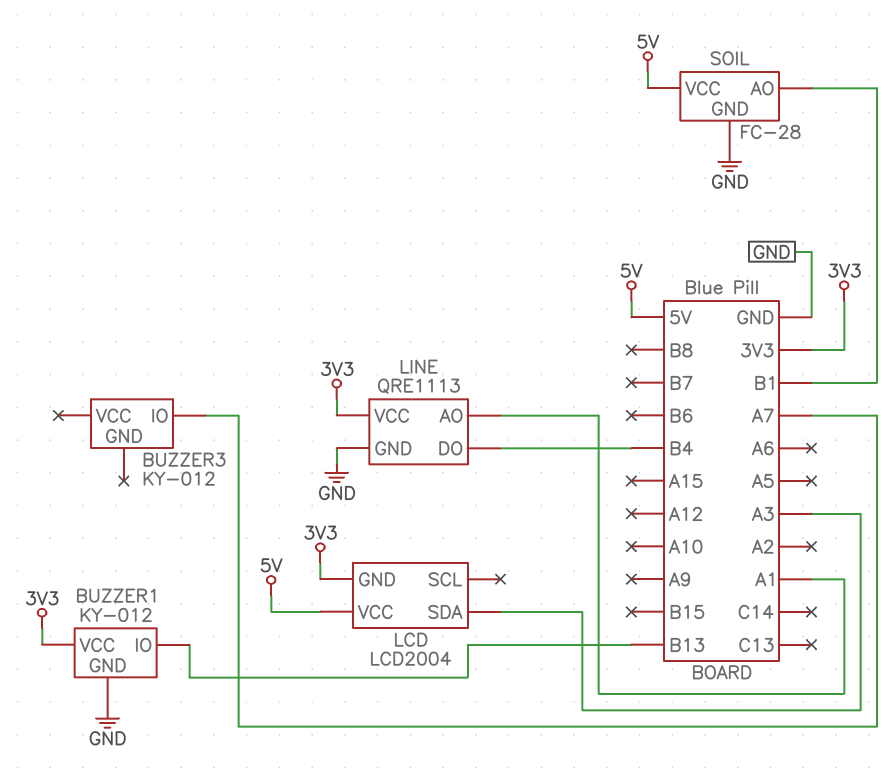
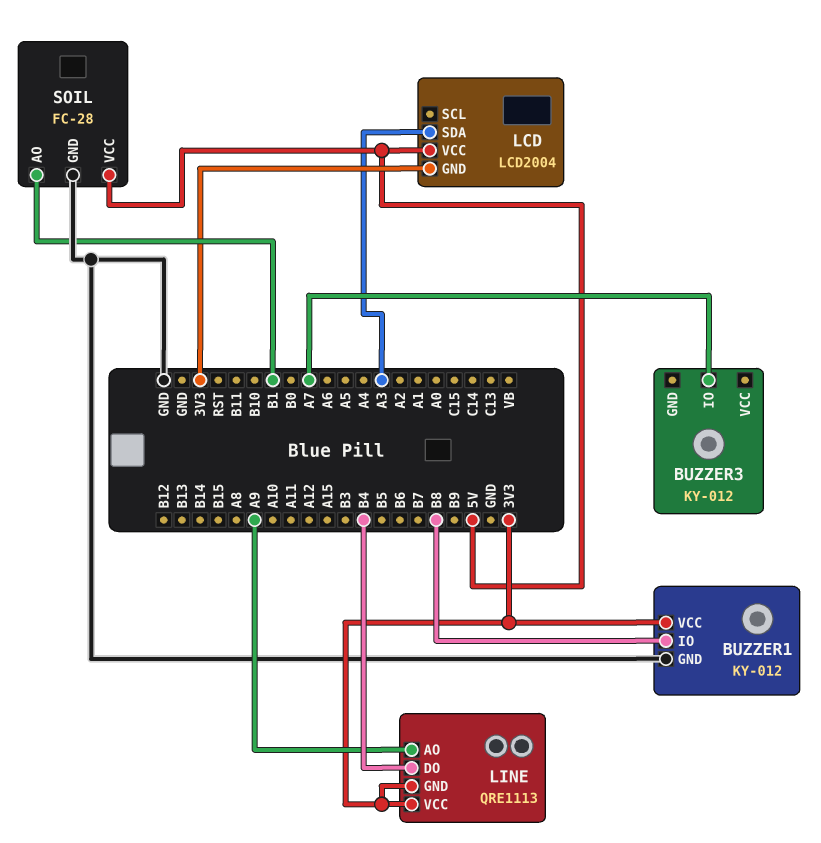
BUZZER1 pin IO: B13 -> B8
LINE pin AO: A1 -> A9
LINE pin GND: GND -> 3V3

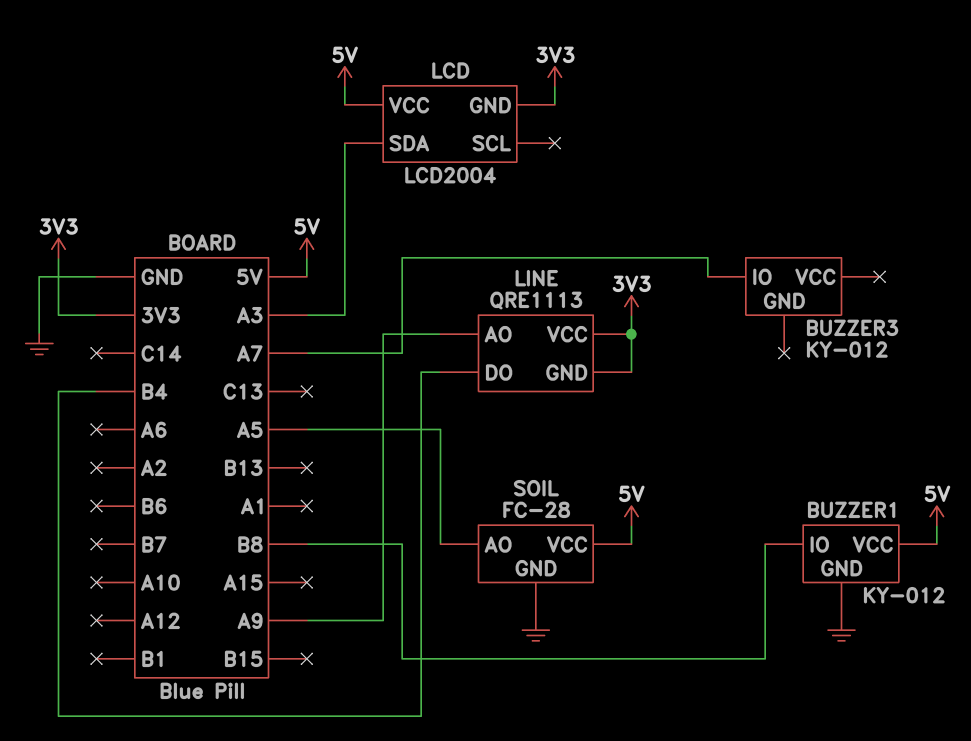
BUZZER1 pin VCC: 3V3 -> 5V
SOIL pin AO: B1 -> A5

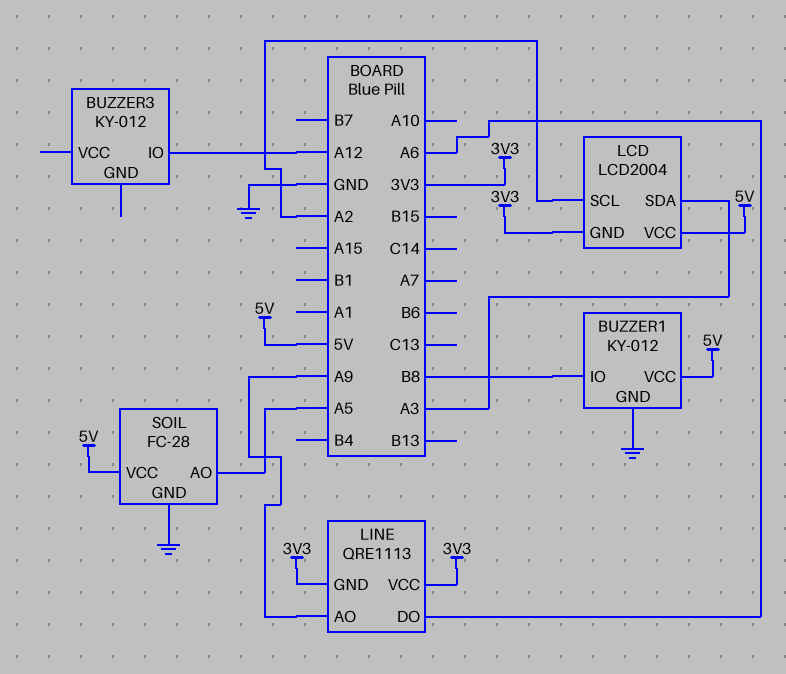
BUZZER3 pin IO: A7 -> A12
LCD pin SCL: none -> A2
LINE pin DO: B4 -> A6

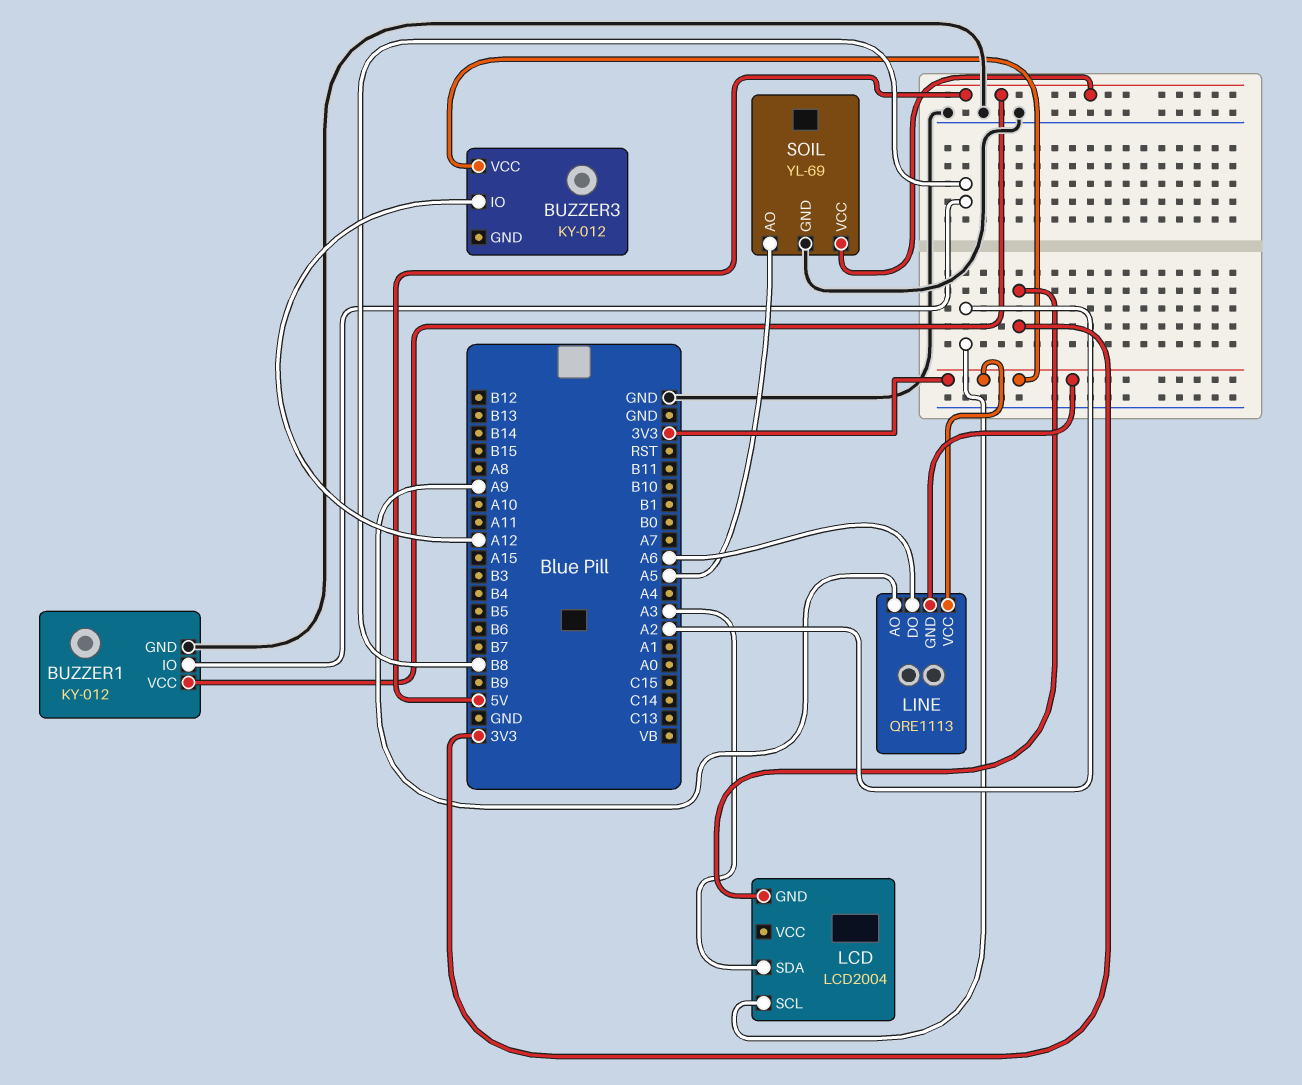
BUZZER3 pin VCC: none -> 3V3
LCD pin VCC: 5V -> none
SOIL: FC-28 -> YL-69

